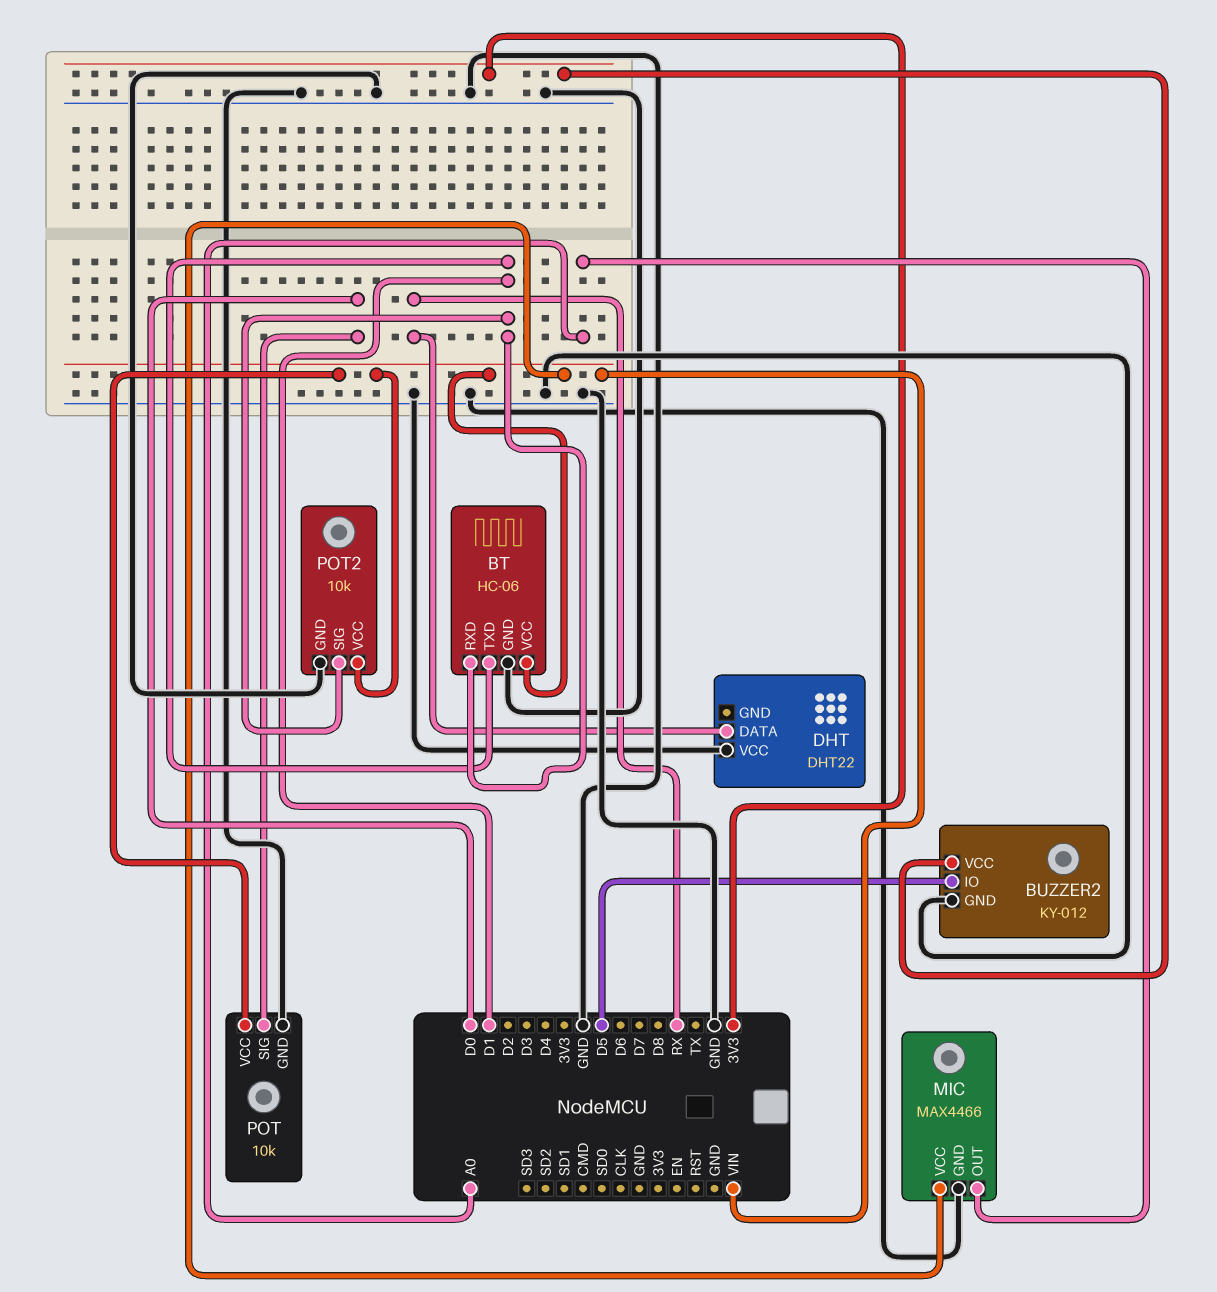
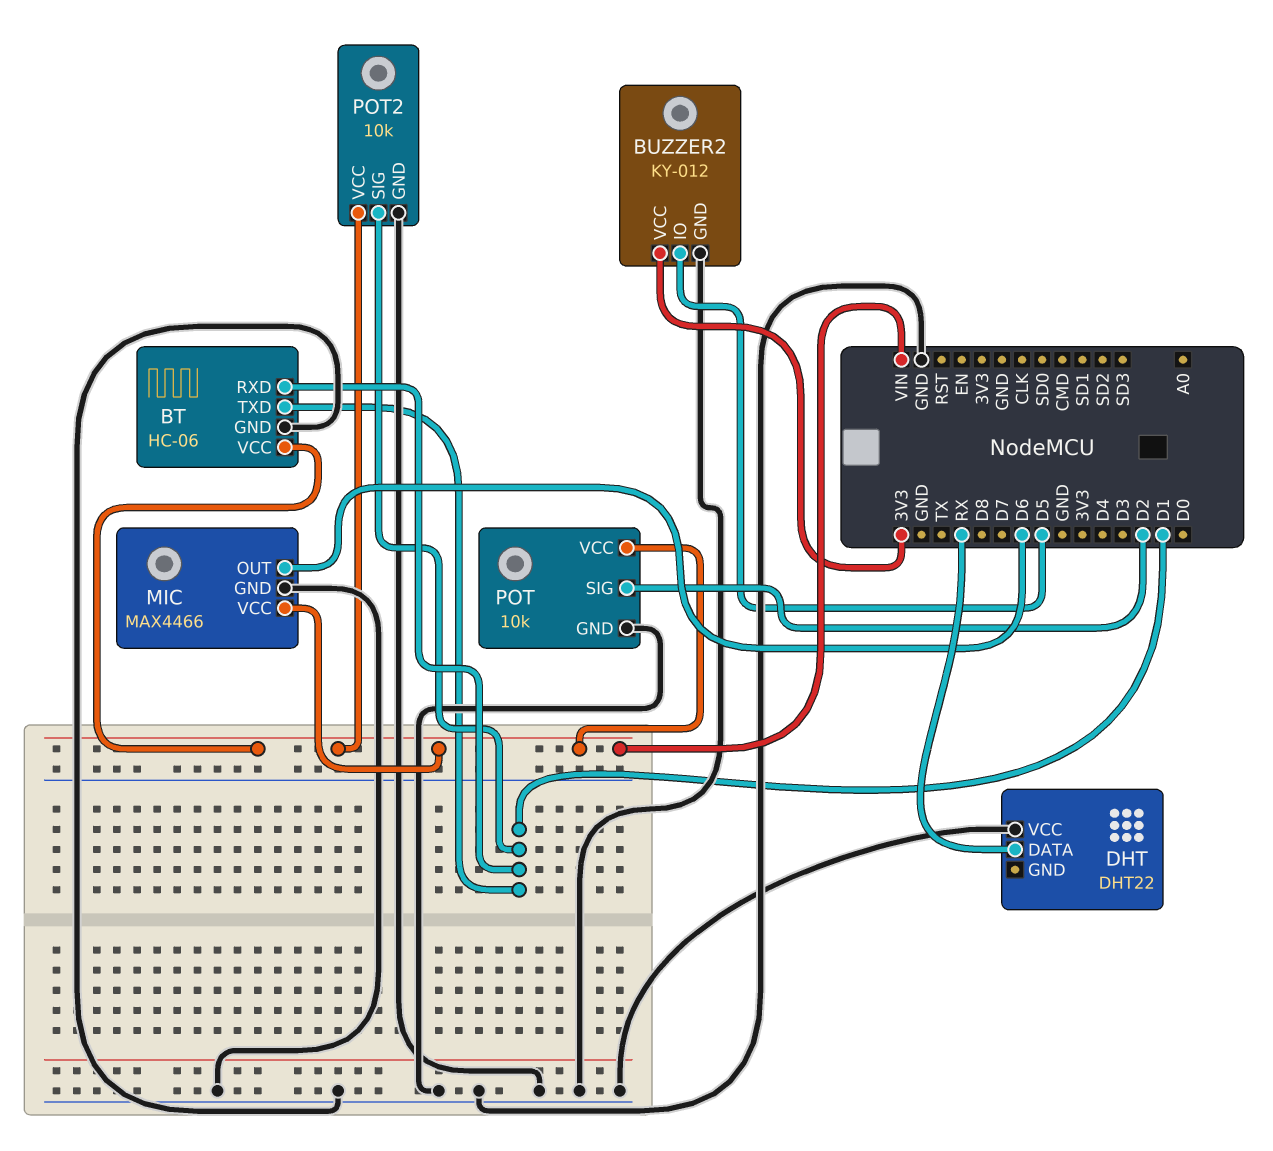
MIC pin OUT: A0 -> D6
POT pin SIG: D0 -> D2

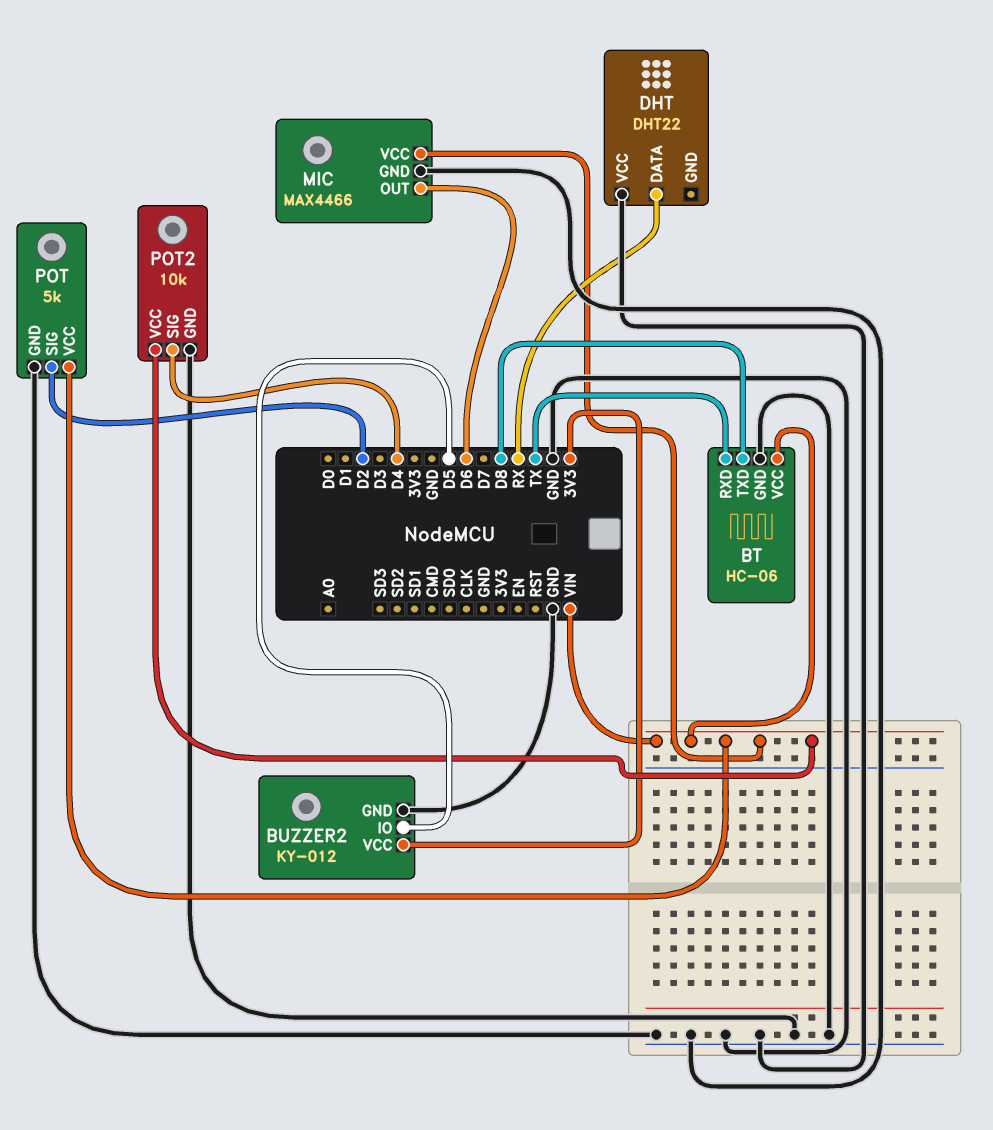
BT pin RXD: D1 -> TX
BT pin TXD: D1 -> D8
POT: 10k -> 5k
POT2 pin SIG: D1 -> D4

